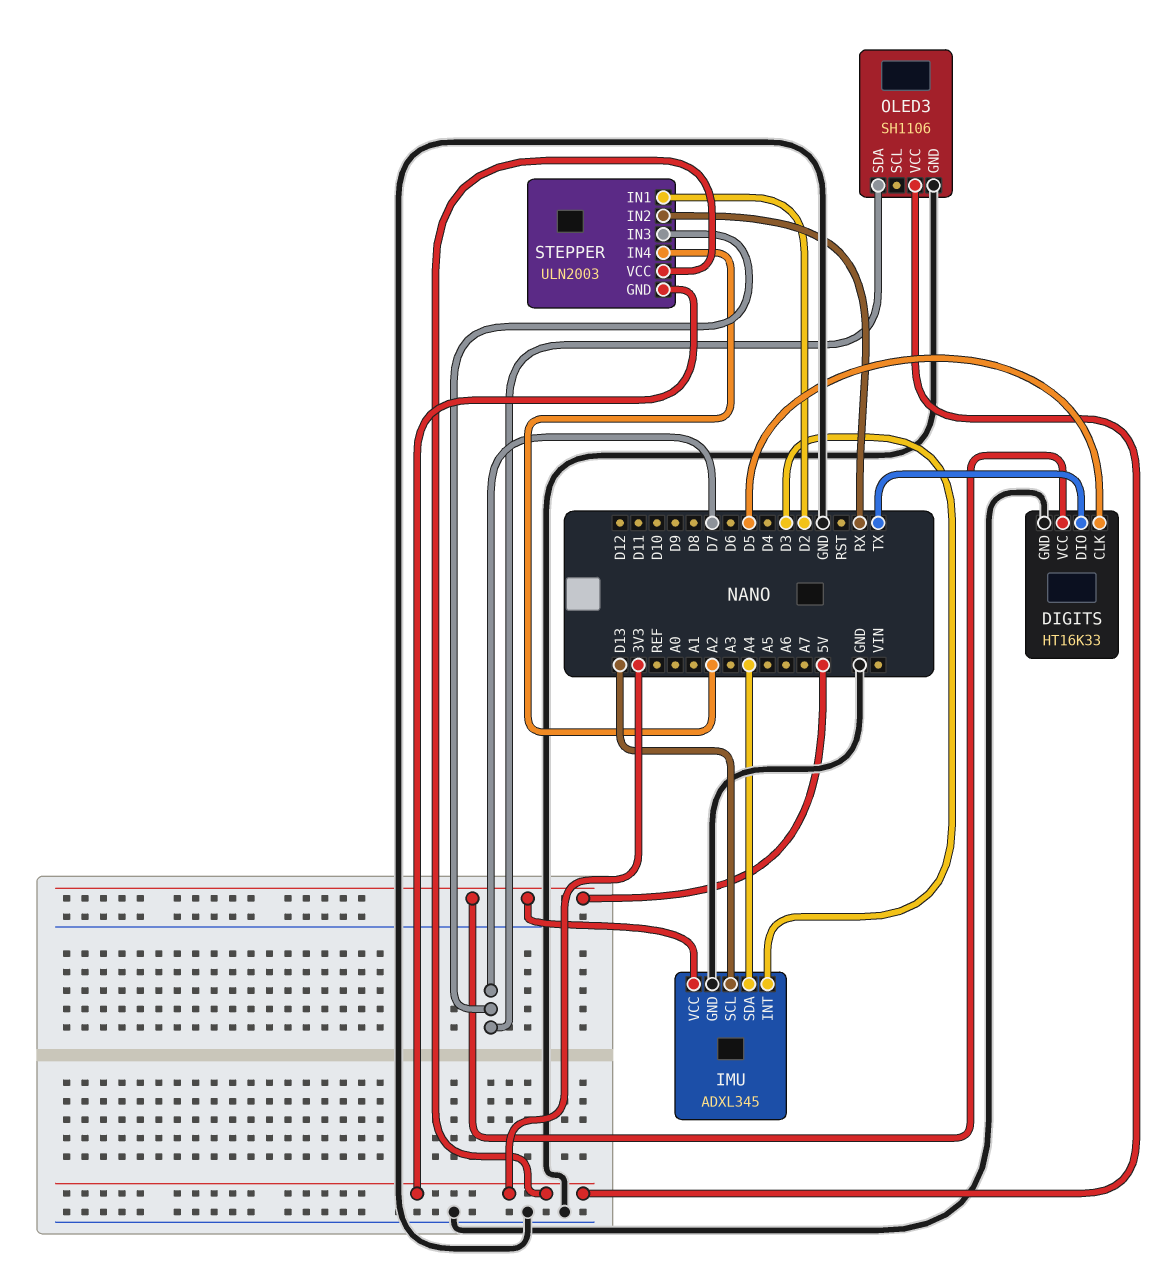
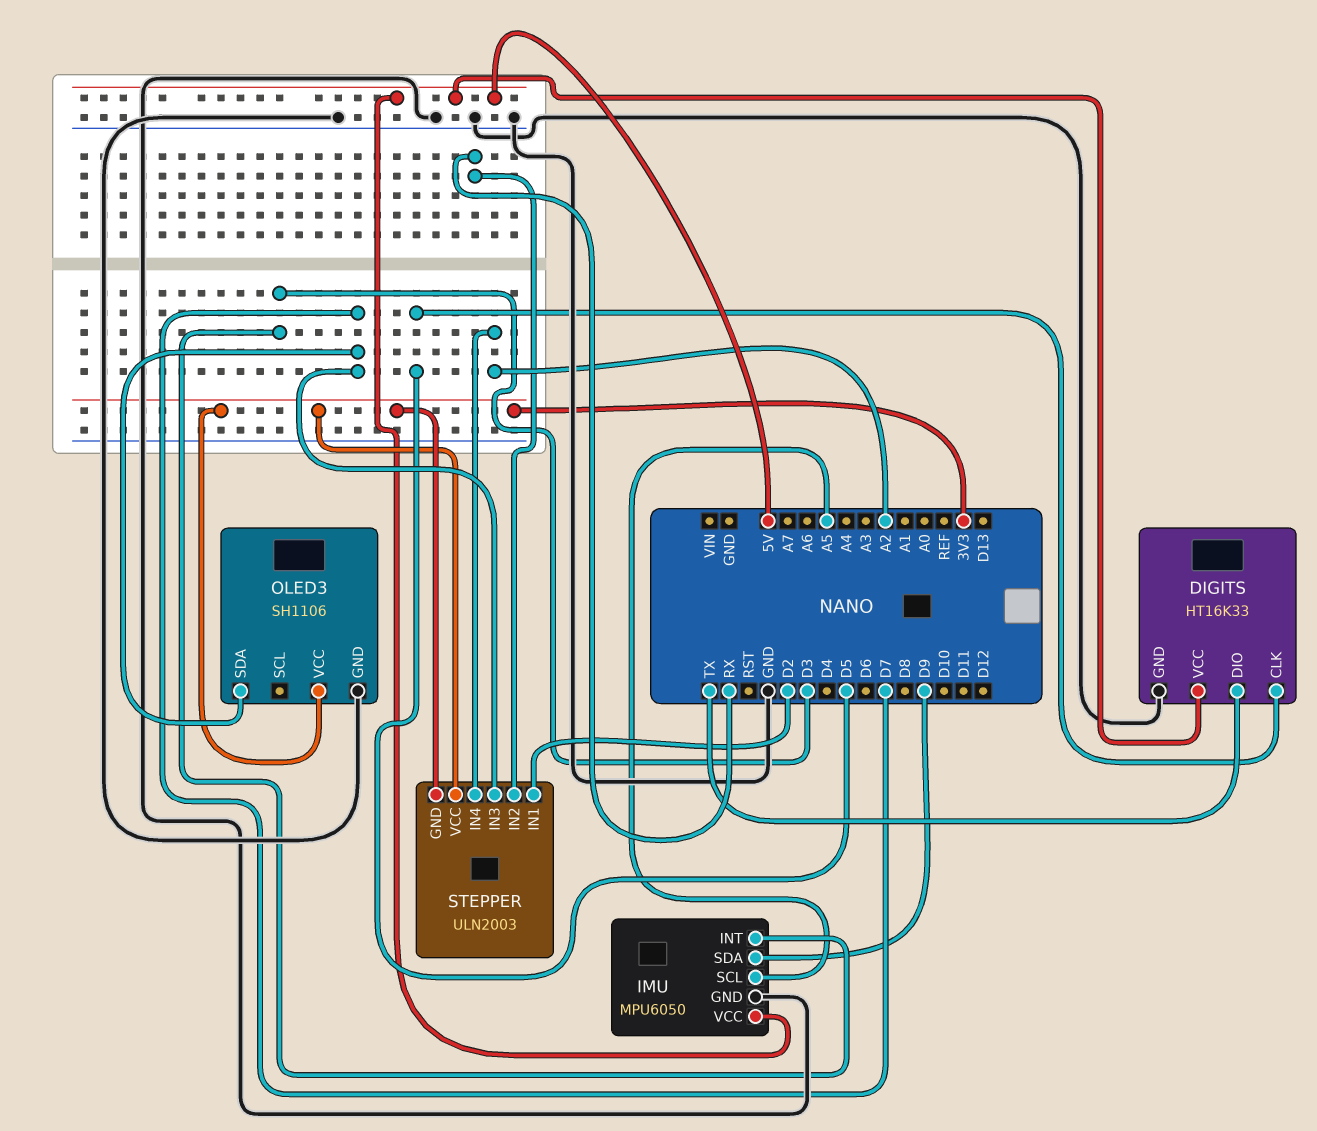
IMU: ADXL345 -> MPU6050
IMU pin SCL: D13 -> A5
IMU pin SDA: A4 -> D9

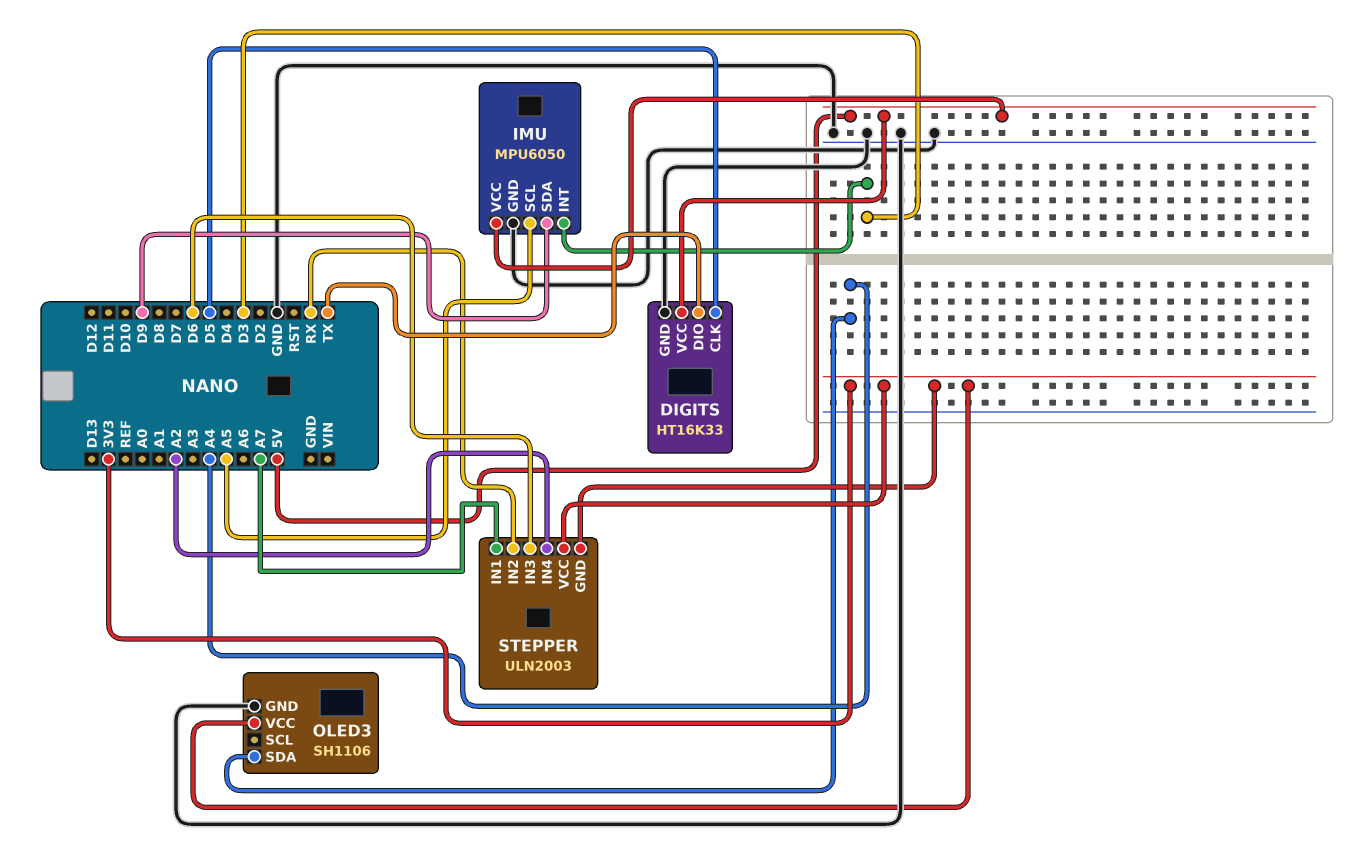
OLED3 pin SDA: D7 -> A4
STEPPER pin IN1: D2 -> A7
STEPPER pin IN3: D7 -> D6

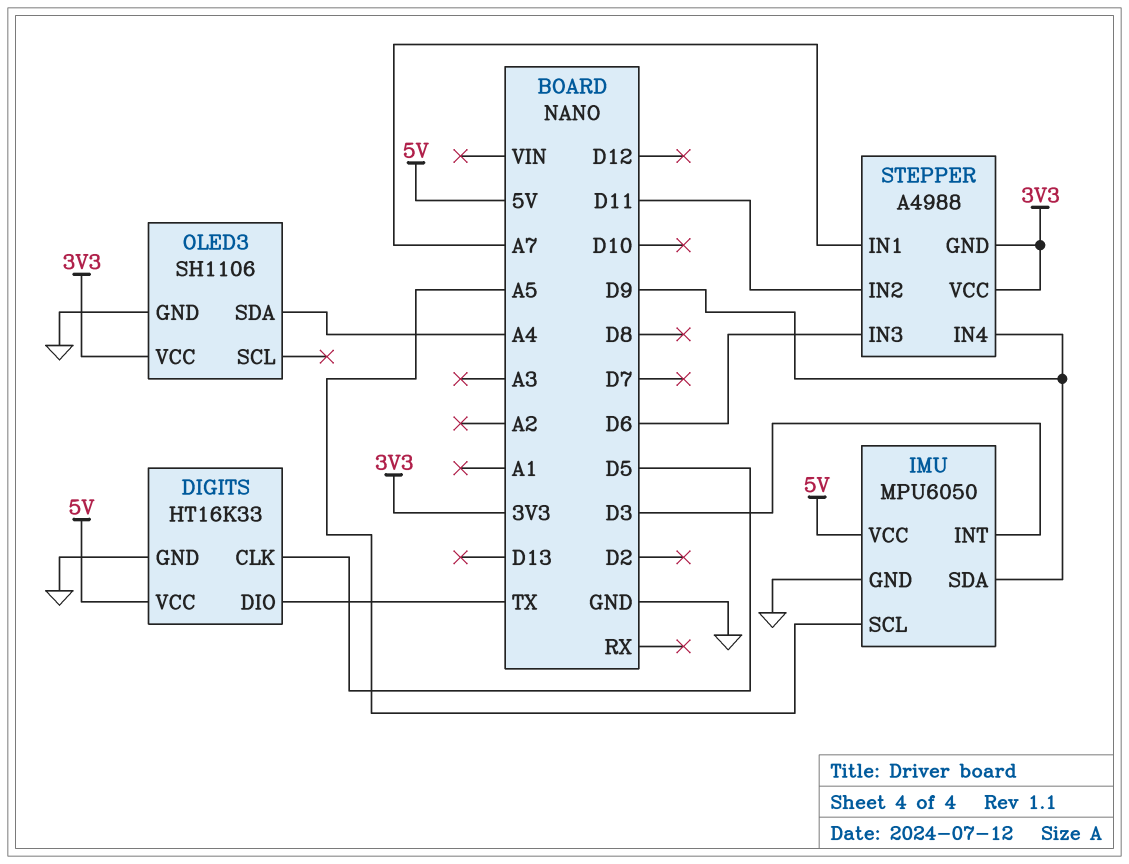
STEPPER: ULN2003 -> A4988
STEPPER pin IN2: RX -> D11
STEPPER pin IN4: A2 -> D9

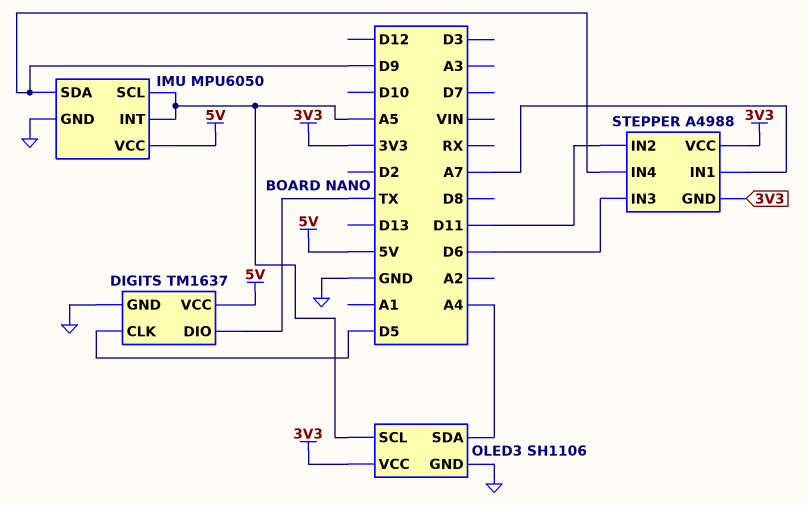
DIGITS: HT16K33 -> TM1637
IMU pin INT: D3 -> A5
OLED3 pin SCL: none -> A5

